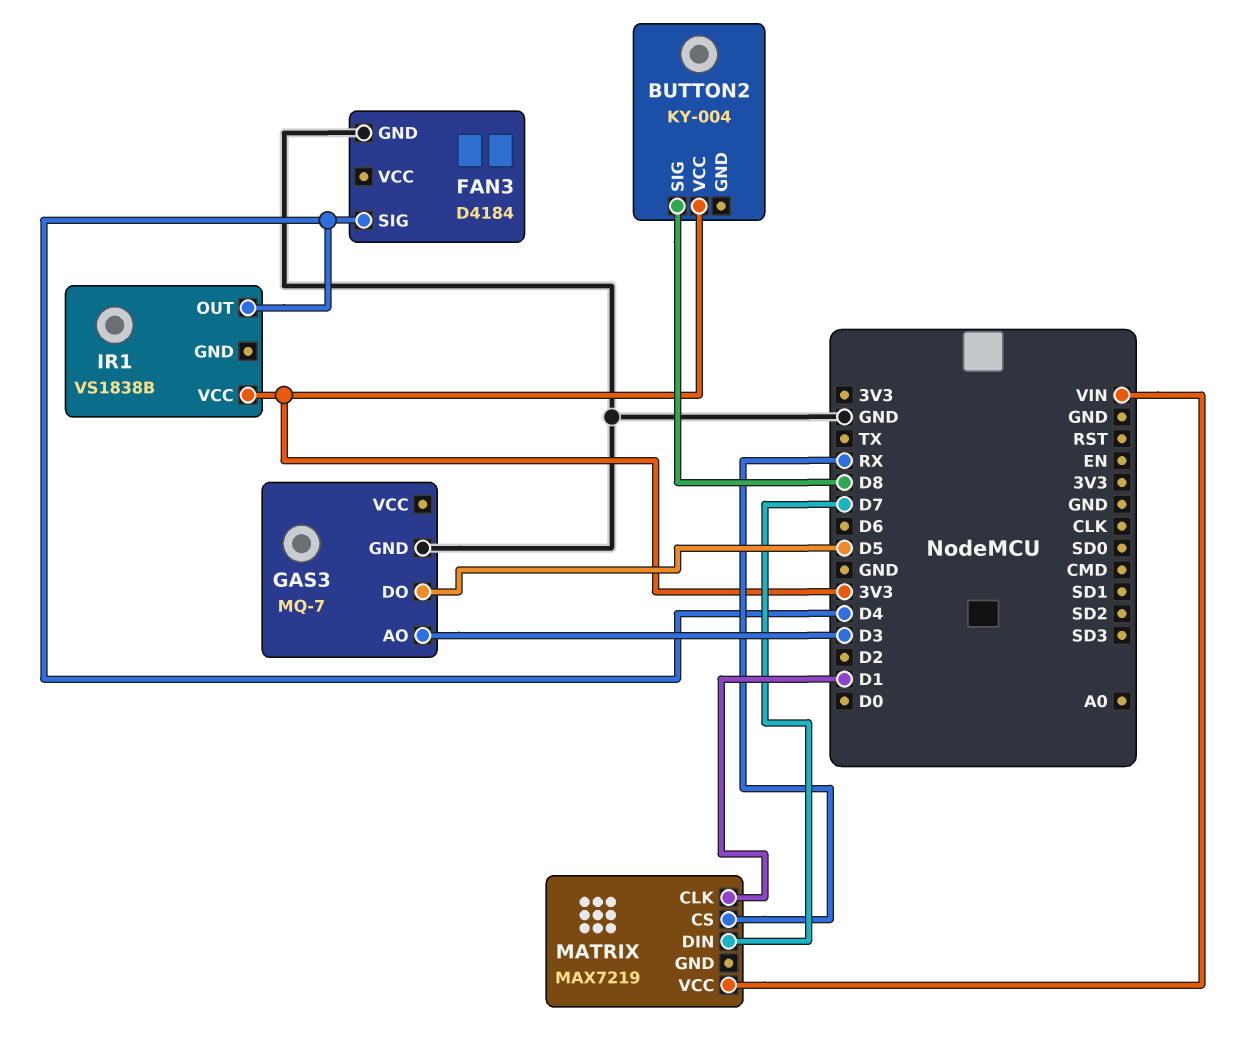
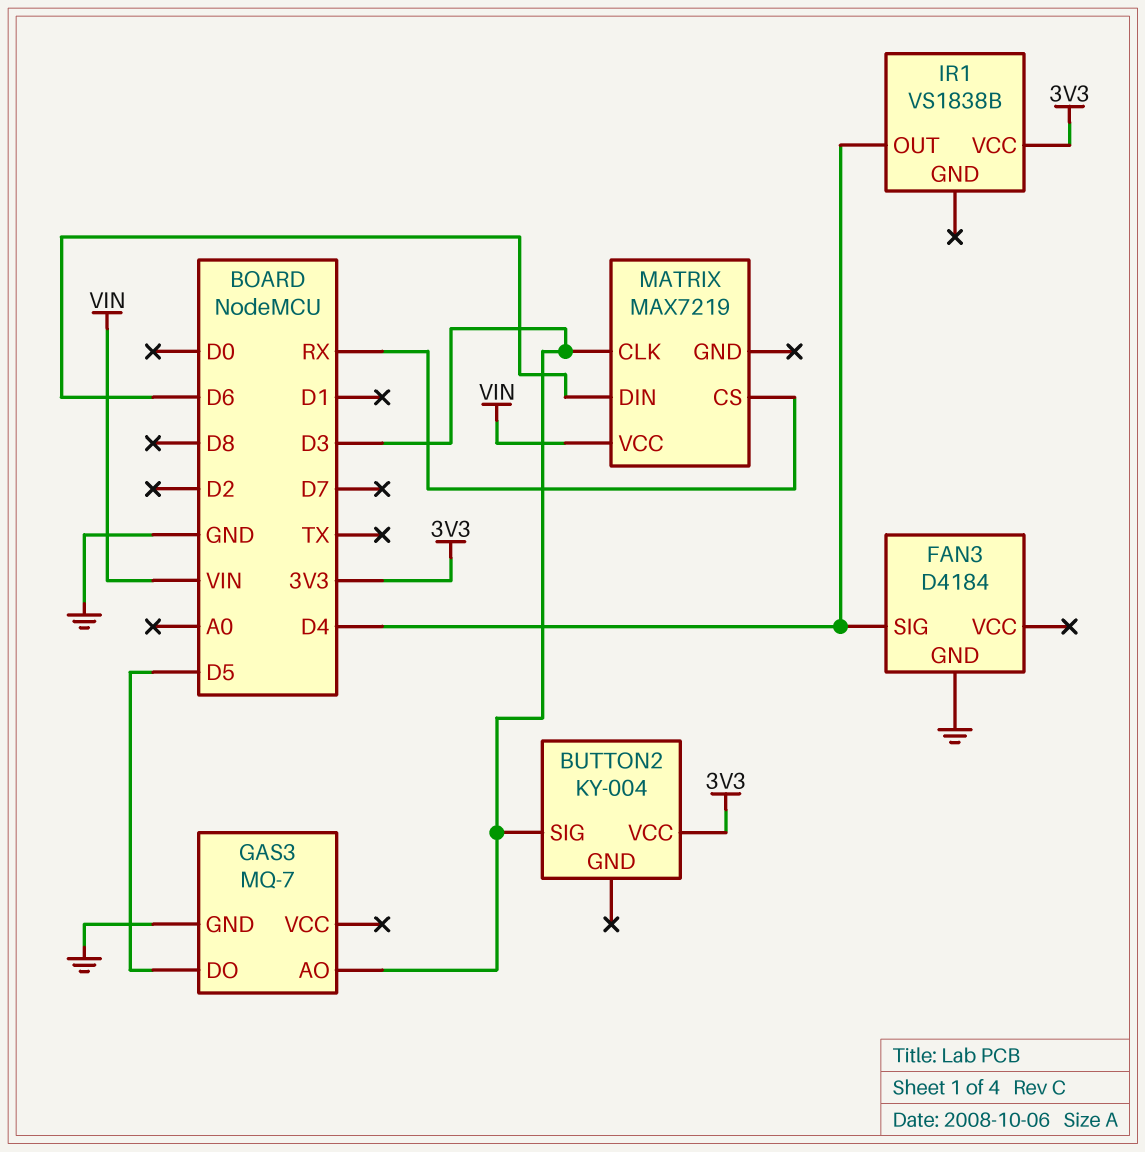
BUTTON2 pin SIG: D8 -> D3
MATRIX pin CLK: D1 -> D3
MATRIX pin DIN: D7 -> D6

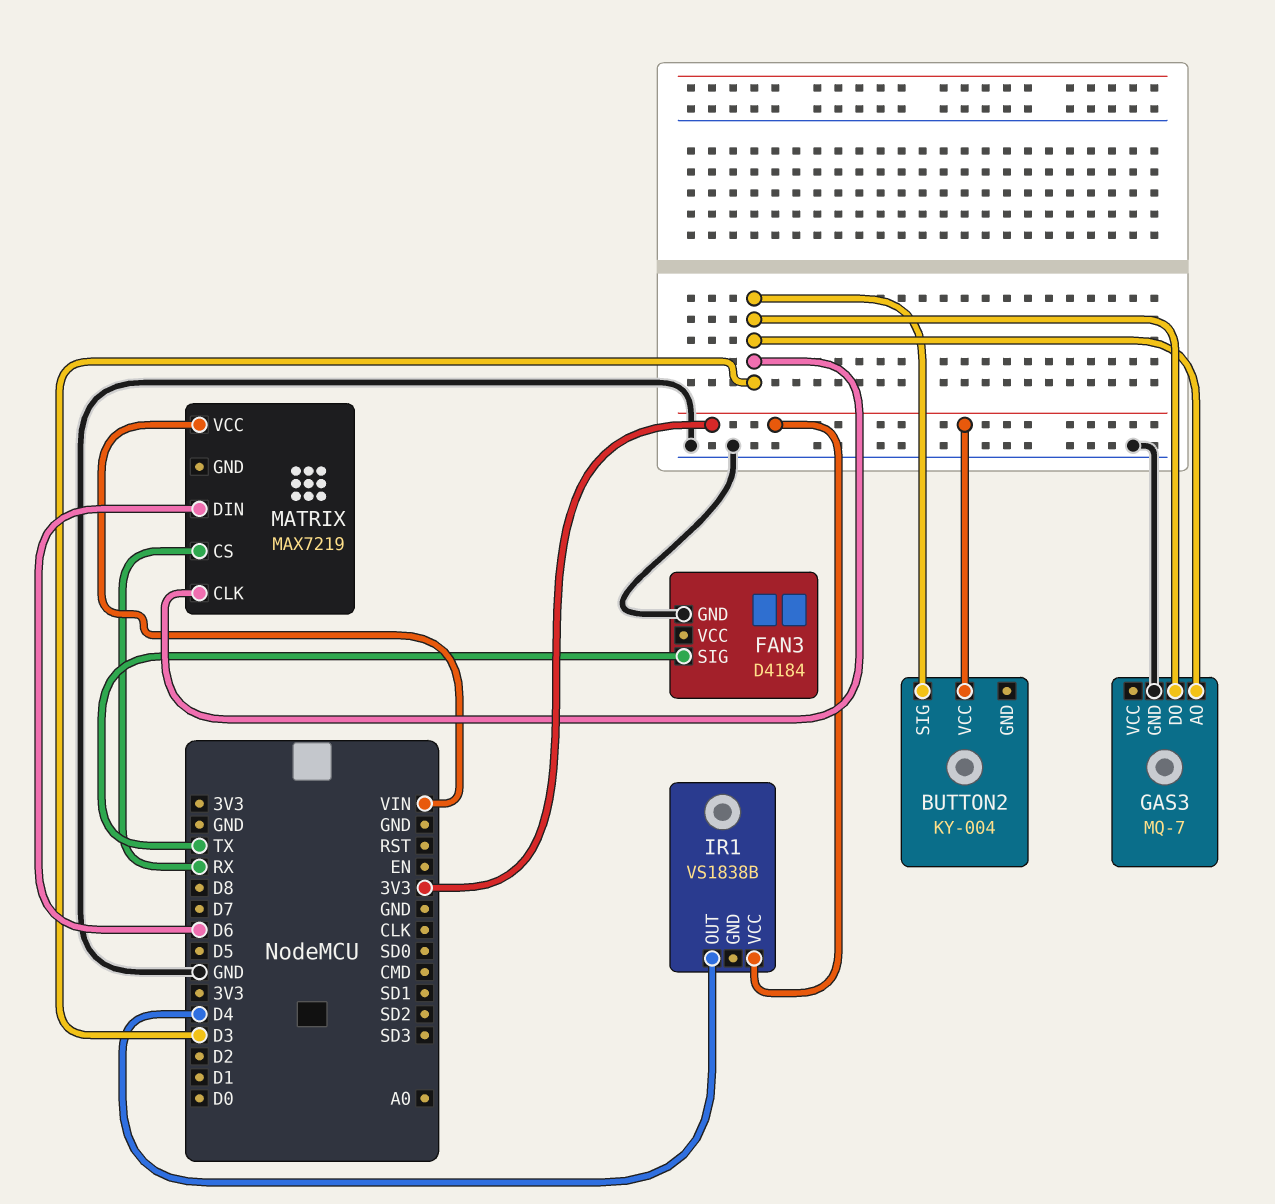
FAN3 pin SIG: D4 -> TX
GAS3 pin DO: D5 -> D3

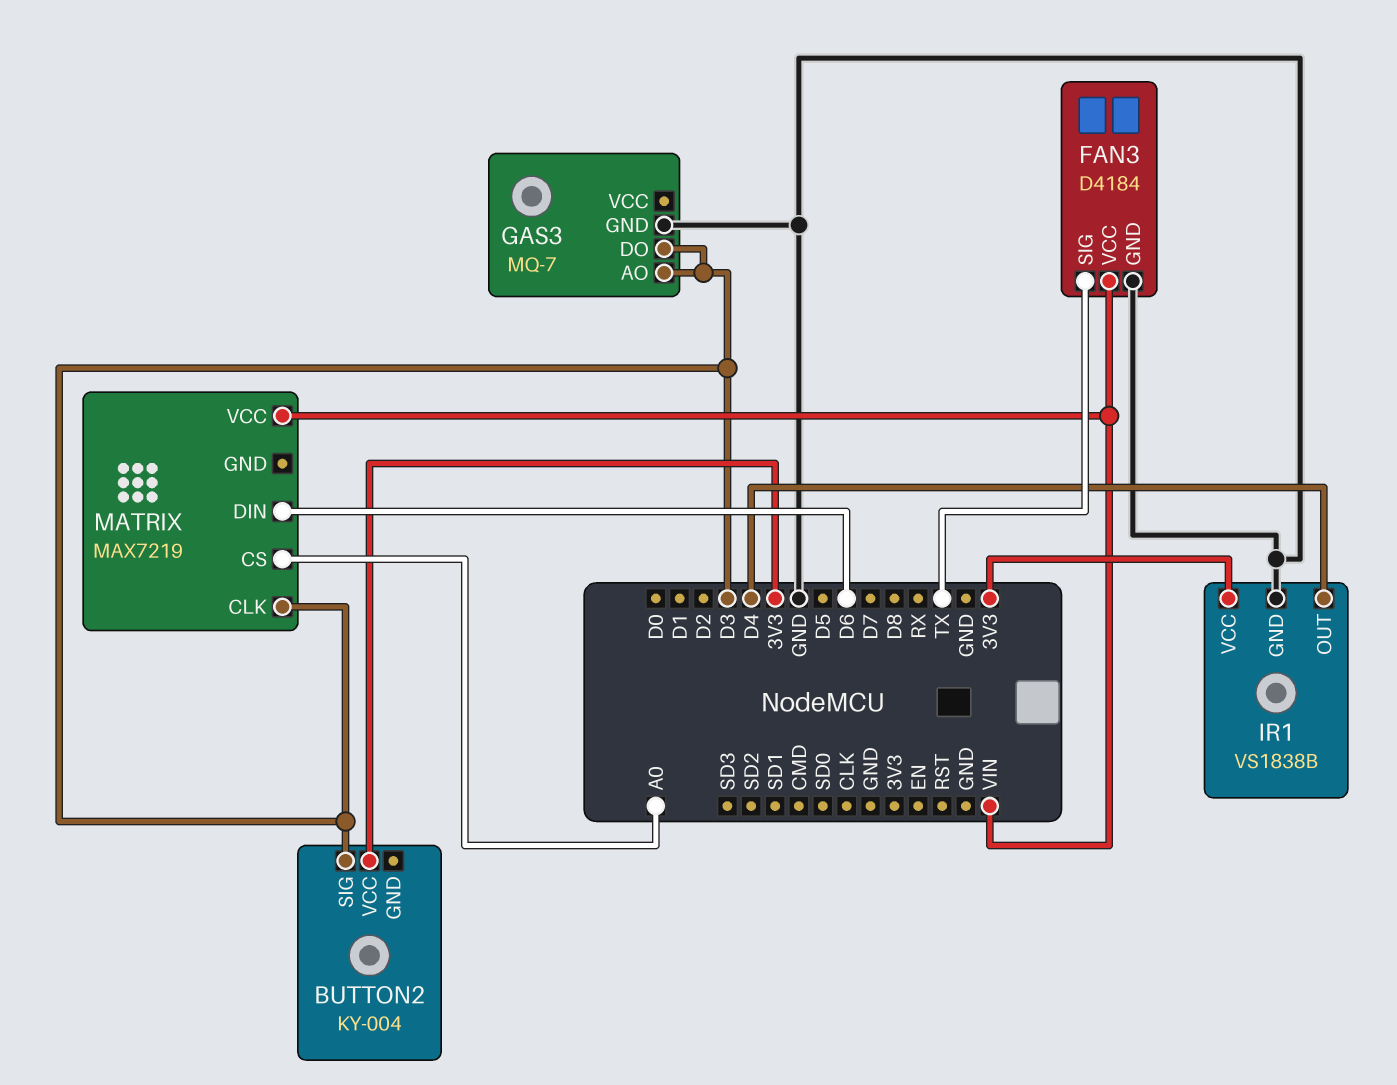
FAN3 pin VCC: none -> VIN
IR1 pin GND: none -> GND
MATRIX pin CS: RX -> A0

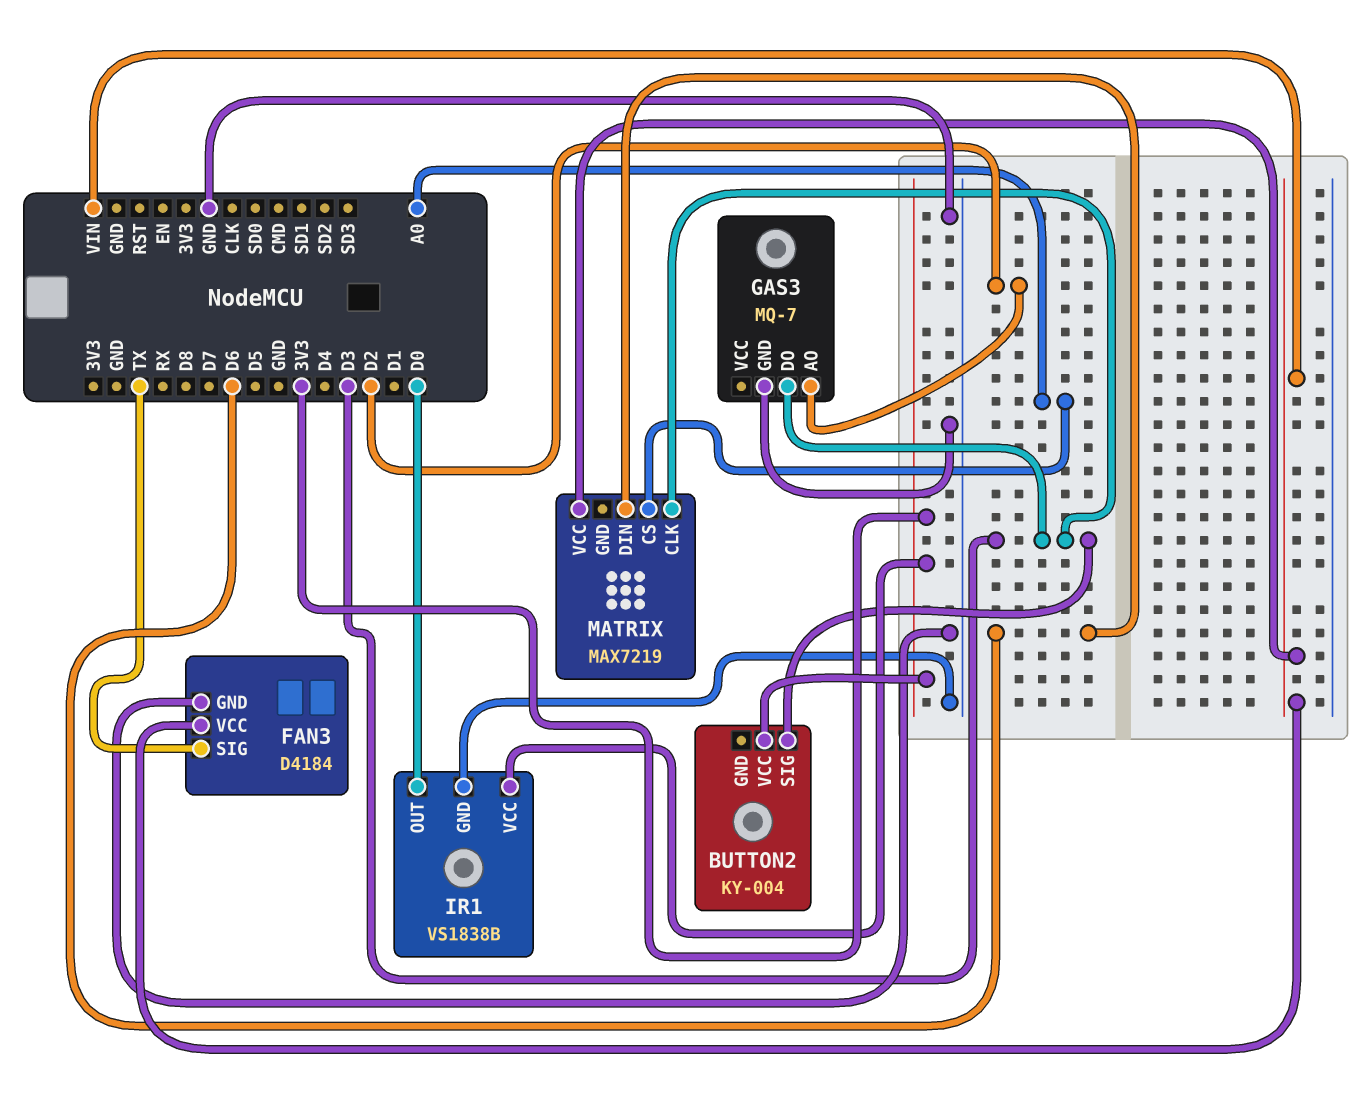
GAS3 pin AO: D3 -> D2
IR1 pin OUT: D4 -> D0

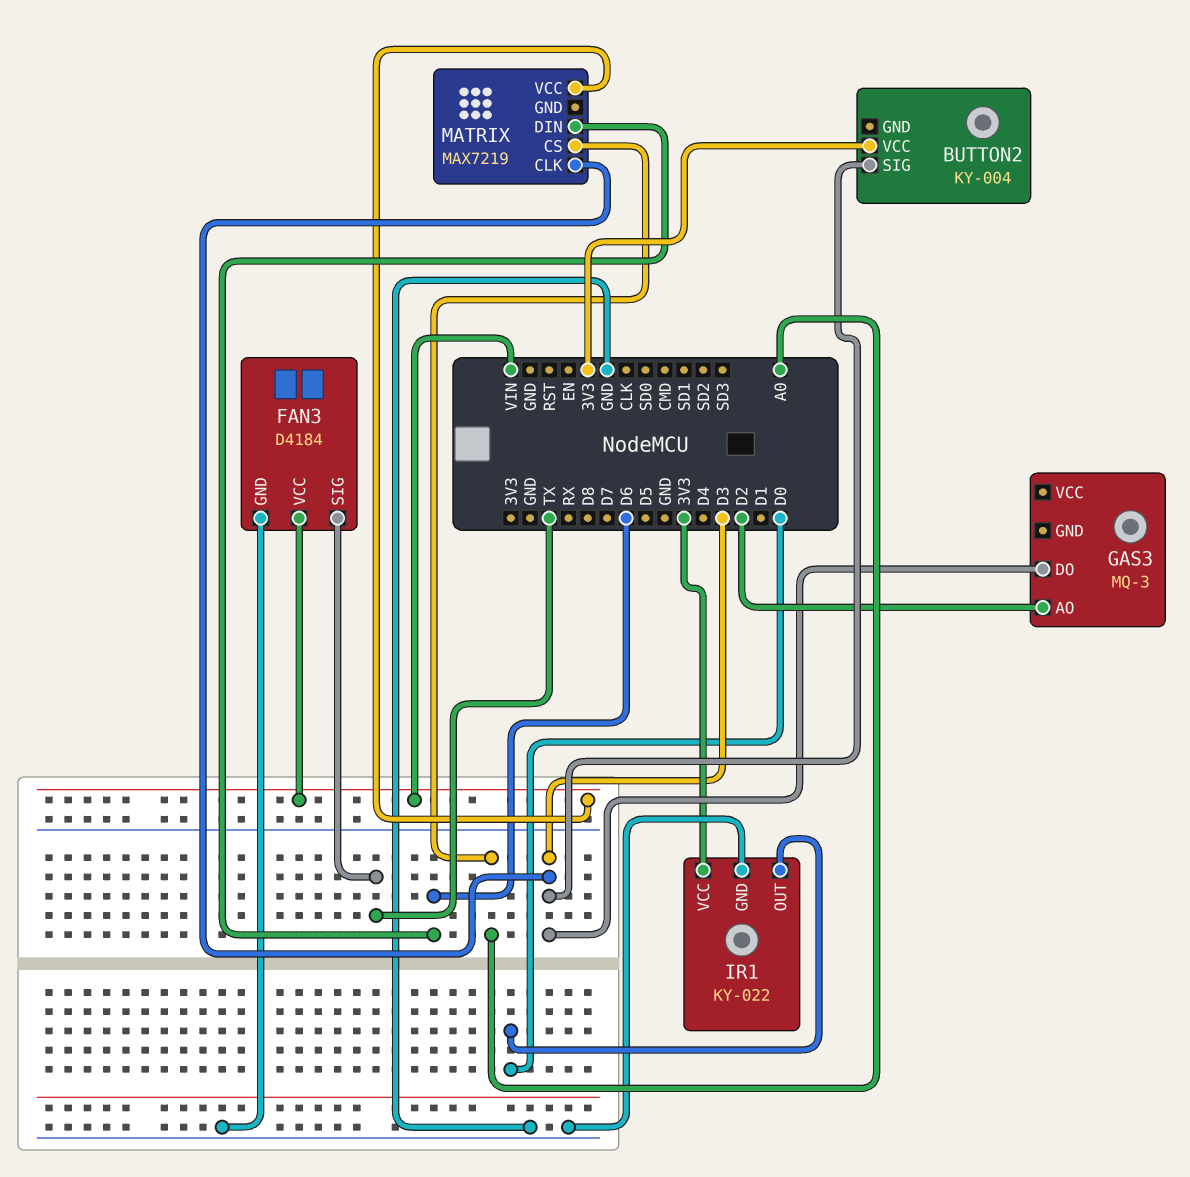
GAS3: MQ-7 -> MQ-3
GAS3 pin GND: GND -> none
IR1: VS1838B -> KY-022

